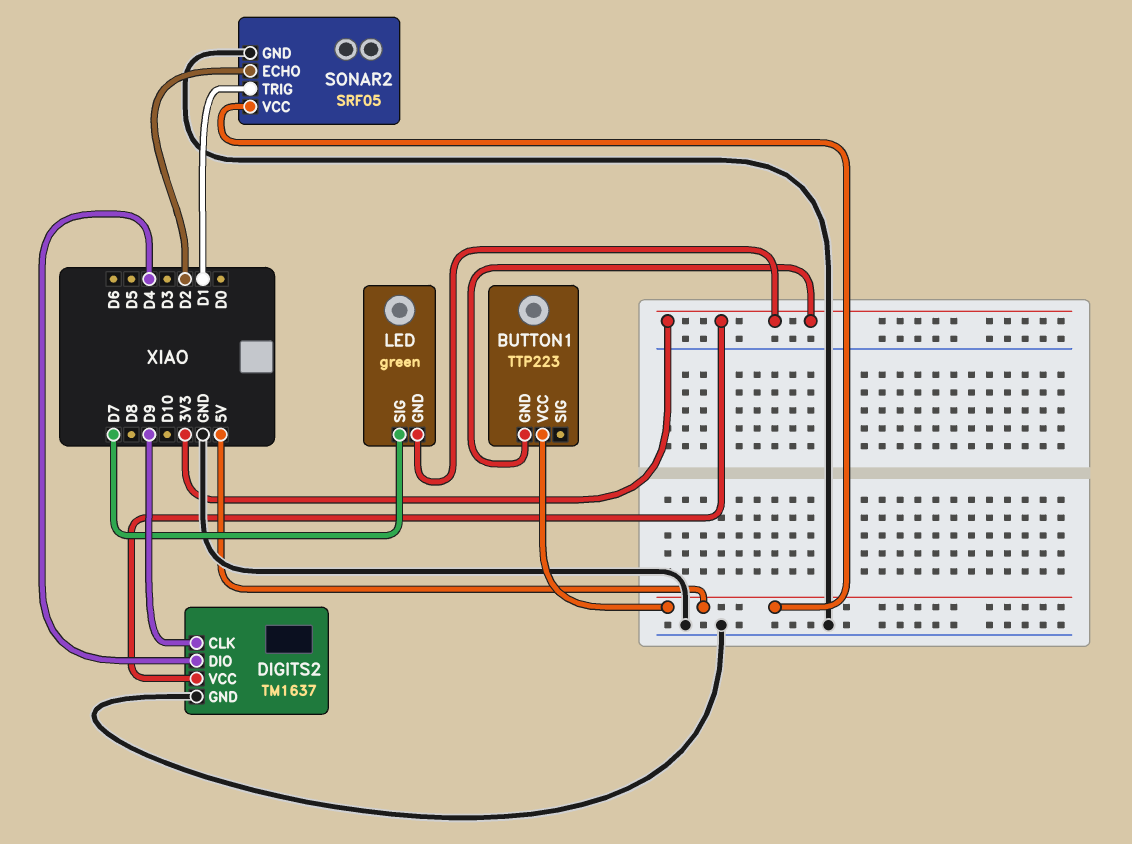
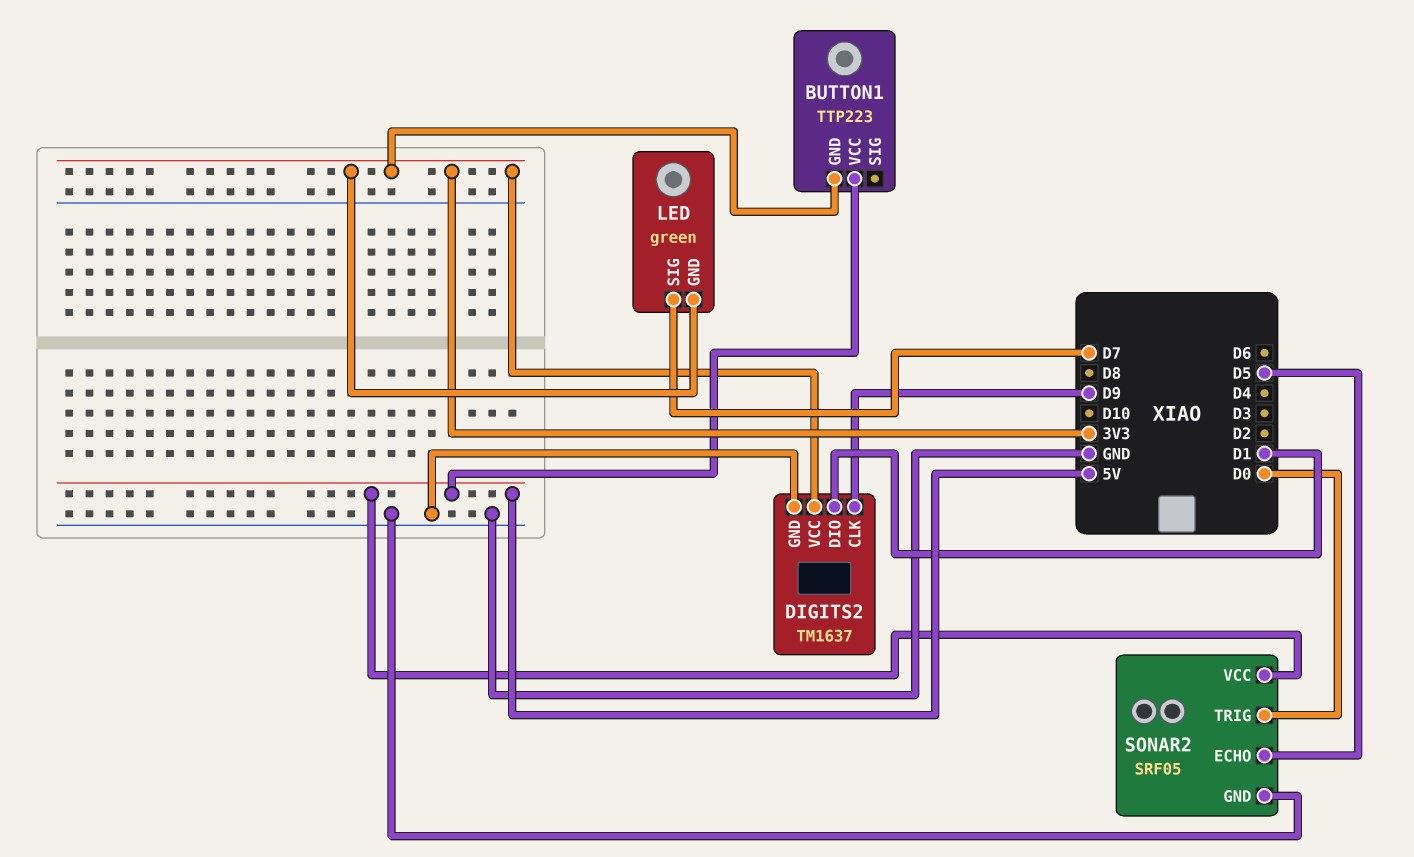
DIGITS2 pin DIO: D4 -> D1
SONAR2 pin ECHO: D2 -> D5
SONAR2 pin TRIG: D1 -> D0

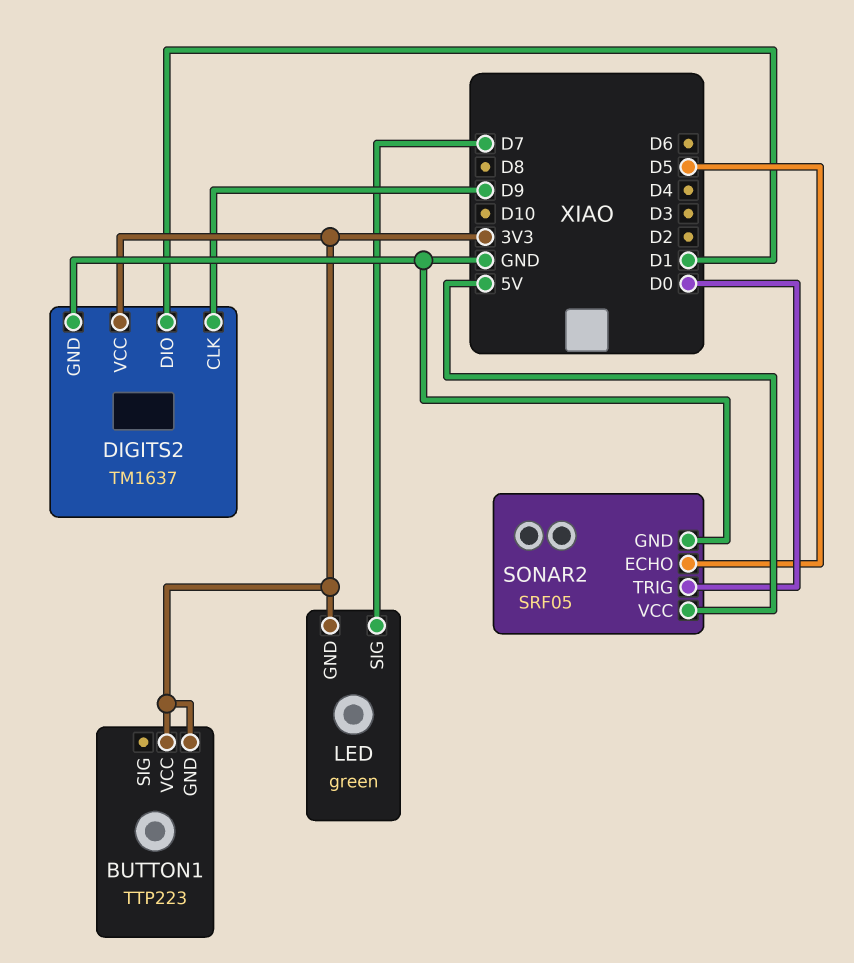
BUTTON1 pin VCC: 5V -> 3V3

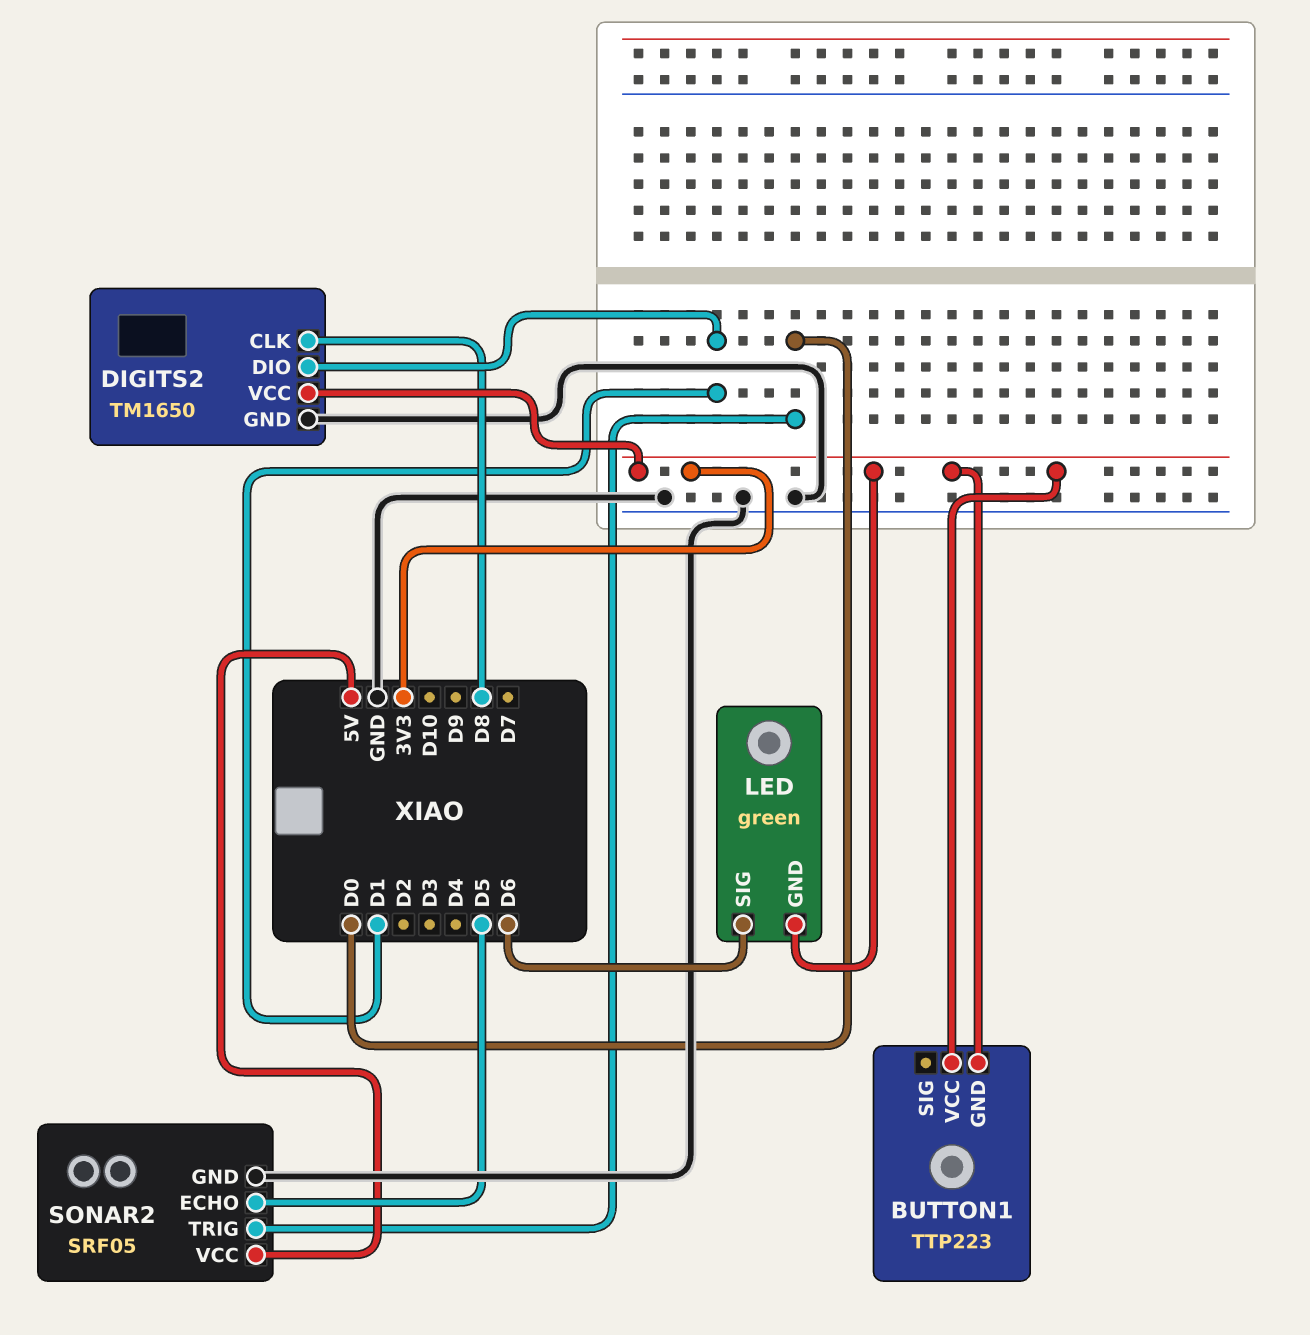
DIGITS2: TM1637 -> TM1650
DIGITS2 pin CLK: D9 -> D8
LED pin SIG: D7 -> D6

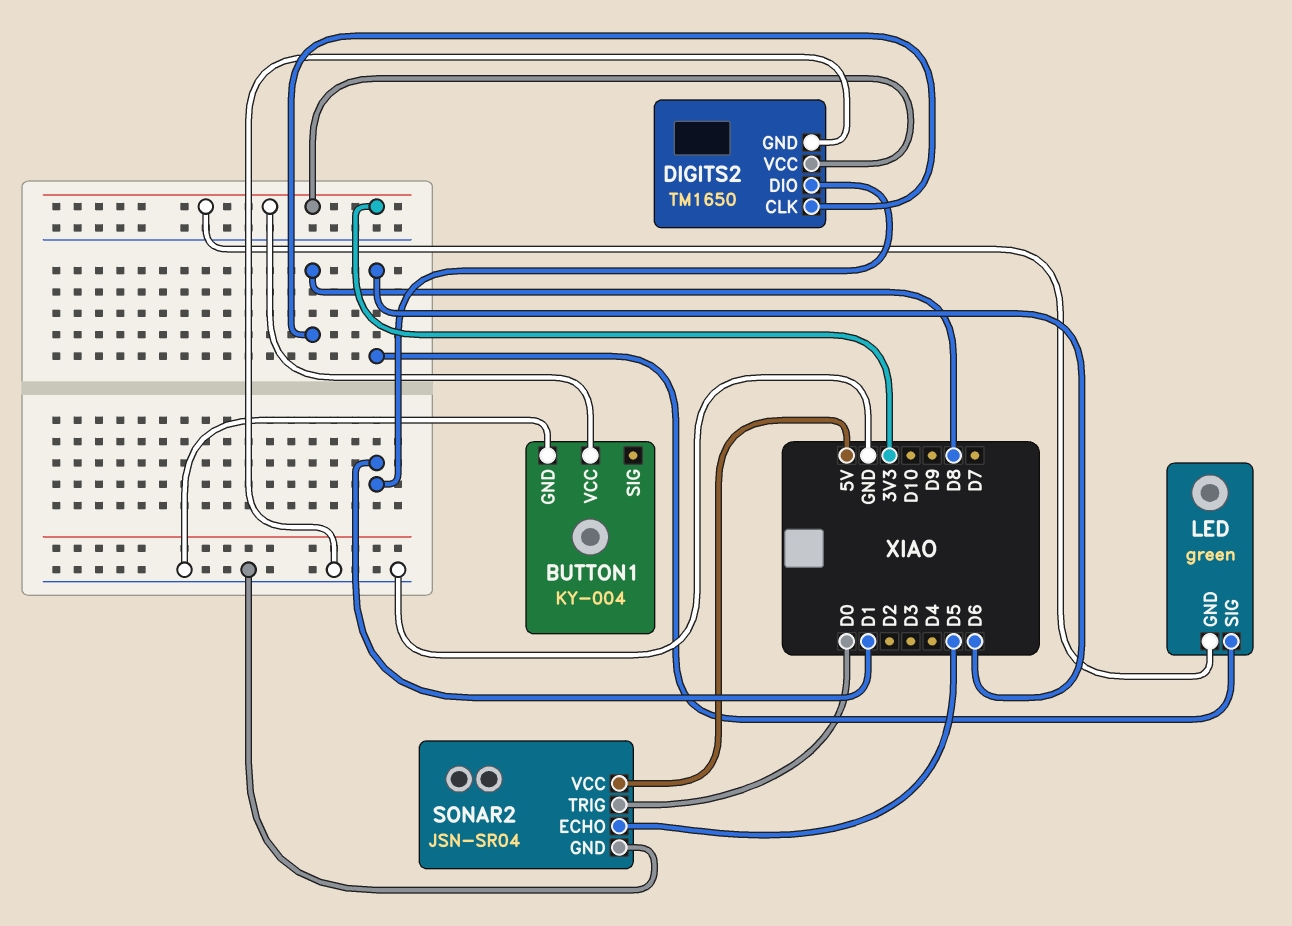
BUTTON1: TTP223 -> KY-004
BUTTON1 pin GND: 3V3 -> GND
SONAR2: SRF05 -> JSN-SR04

